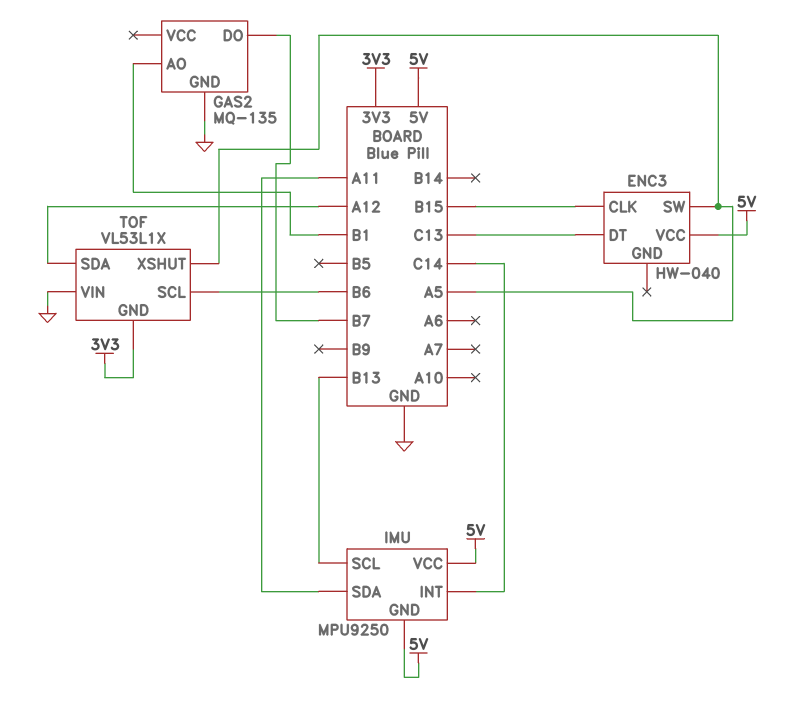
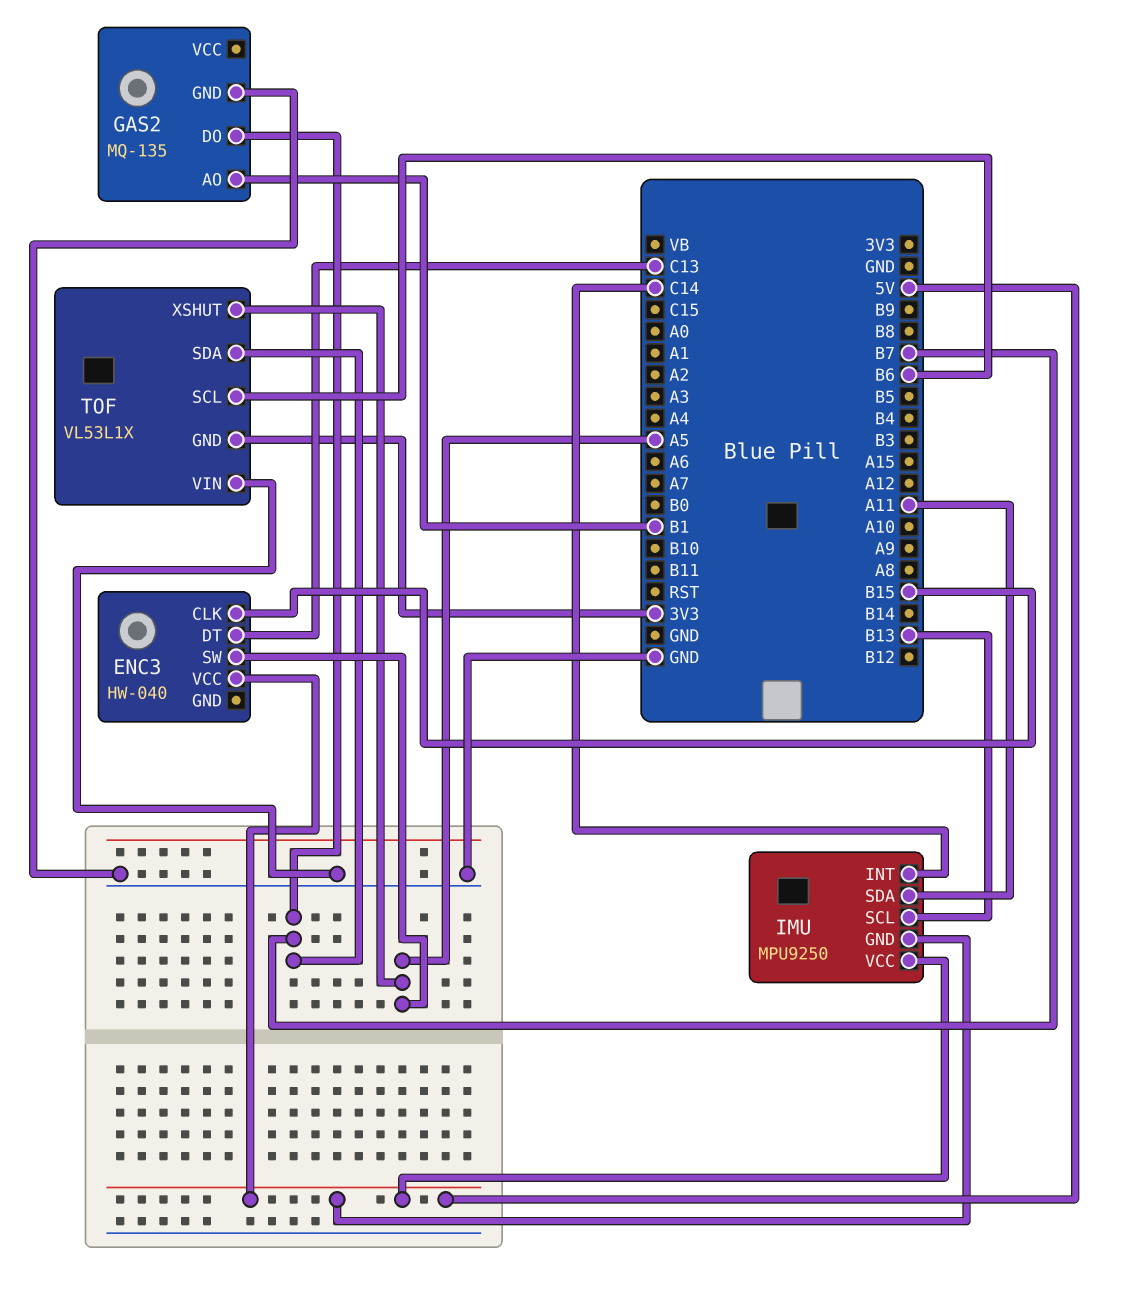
TOF pin SDA: A12 -> B7

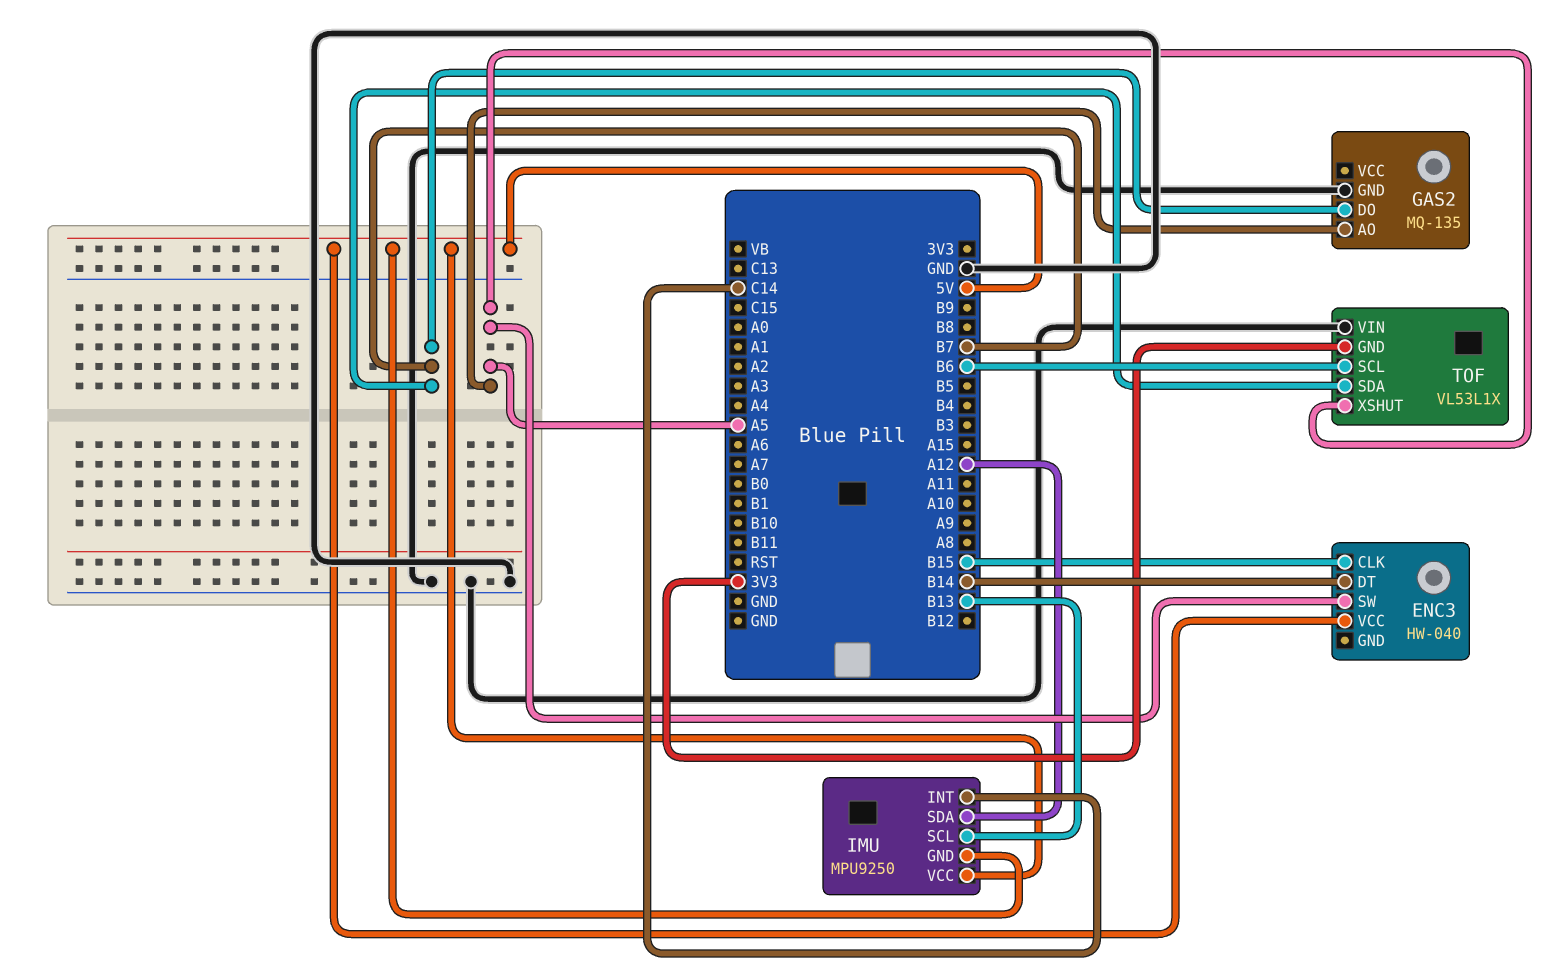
ENC3 pin DT: C13 -> B14
GAS2 pin AO: B1 -> A5
IMU pin SDA: A11 -> A12

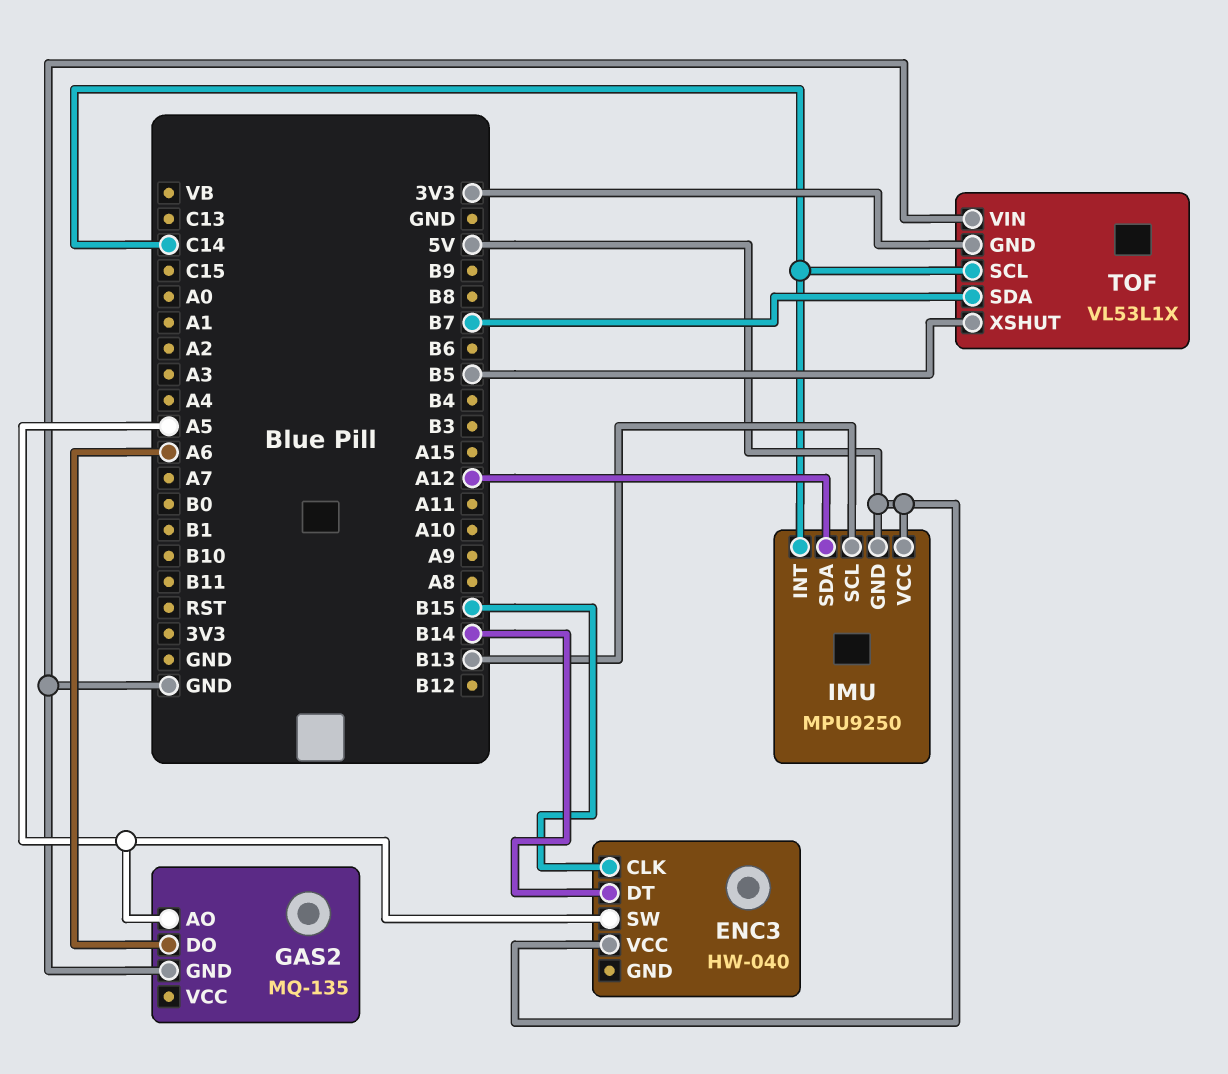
GAS2 pin DO: B7 -> A6
TOF pin SCL: B6 -> C14
TOF pin XSHUT: A5 -> B5

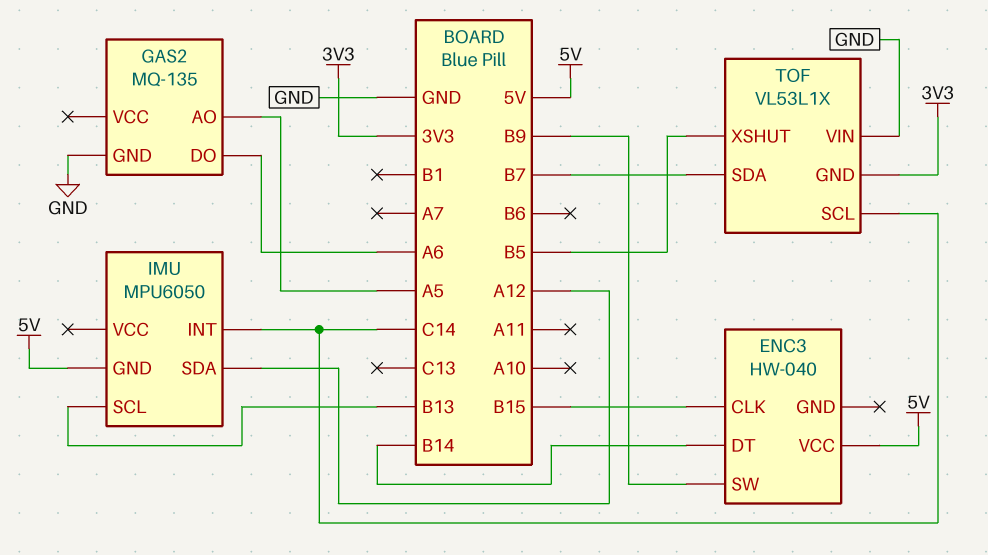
ENC3 pin SW: A5 -> B9
IMU: MPU9250 -> MPU6050
IMU pin VCC: 5V -> none

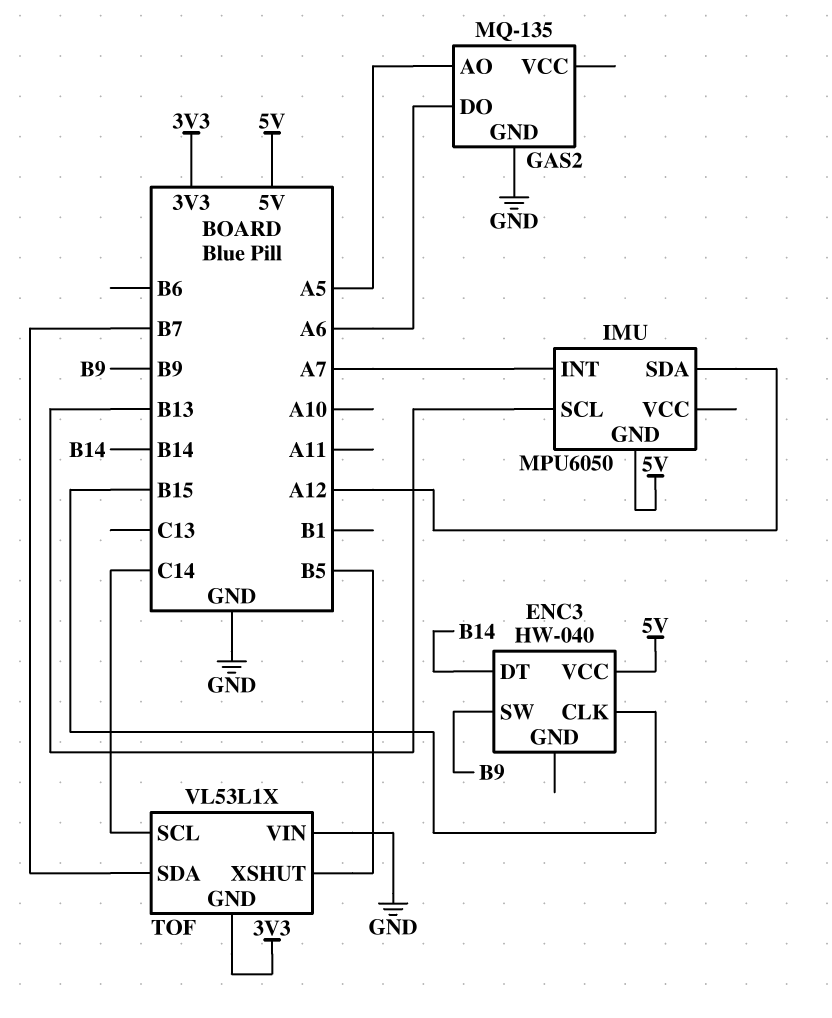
IMU pin INT: C14 -> A7

